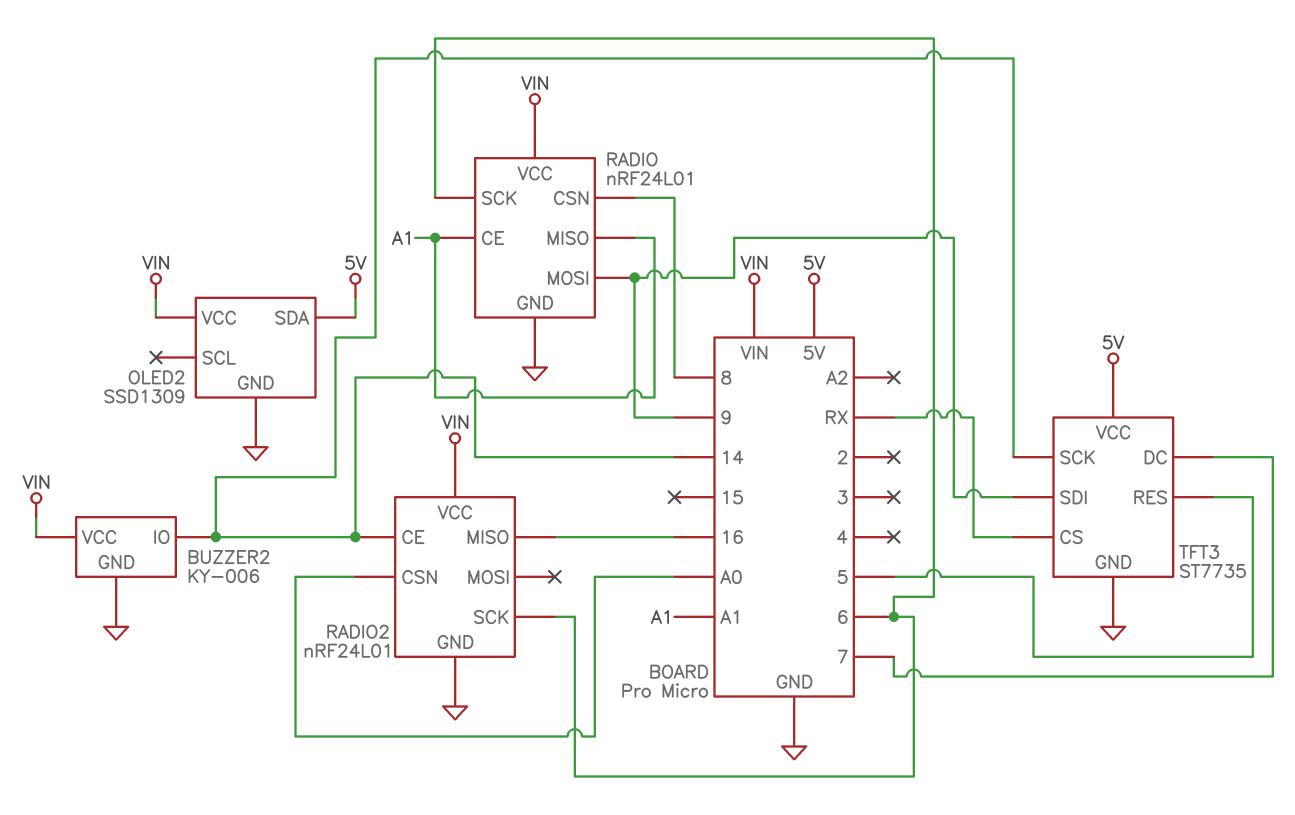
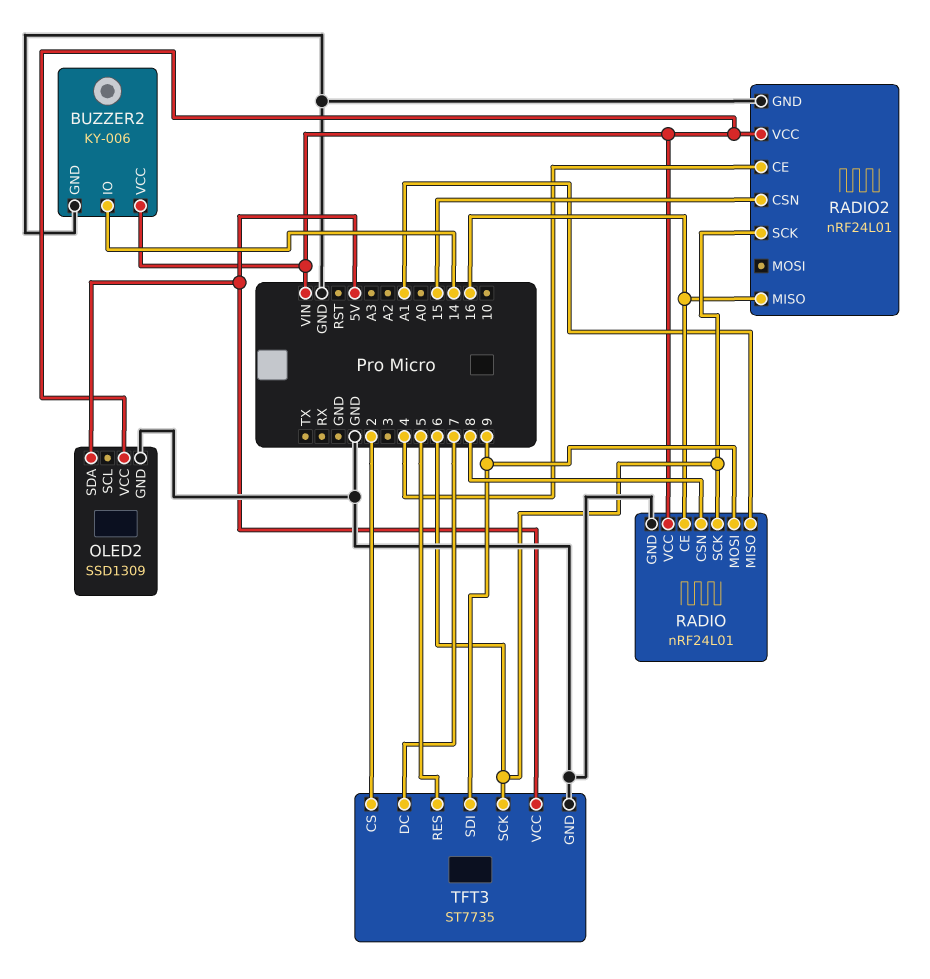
RADIO pin CE: A1 -> 16
RADIO2 pin CE: 14 -> 4
RADIO2 pin CSN: A0 -> 15
TFT3 pin CS: RX -> 2
TFT3 pin SCK: 14 -> 6

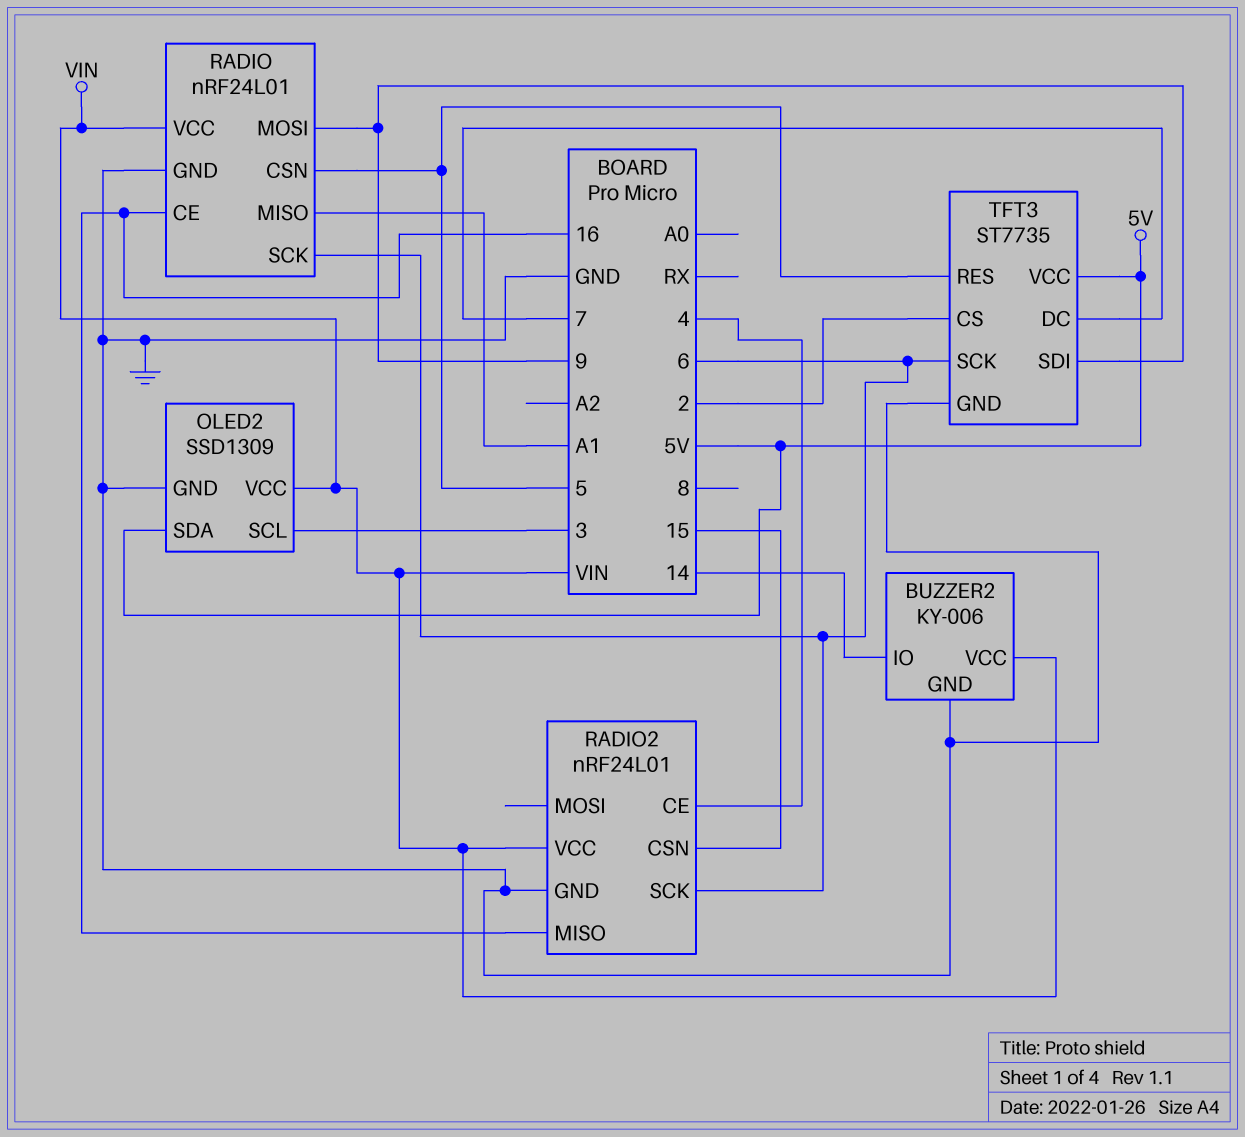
OLED2 pin SCL: none -> 3
RADIO pin CSN: 8 -> 5

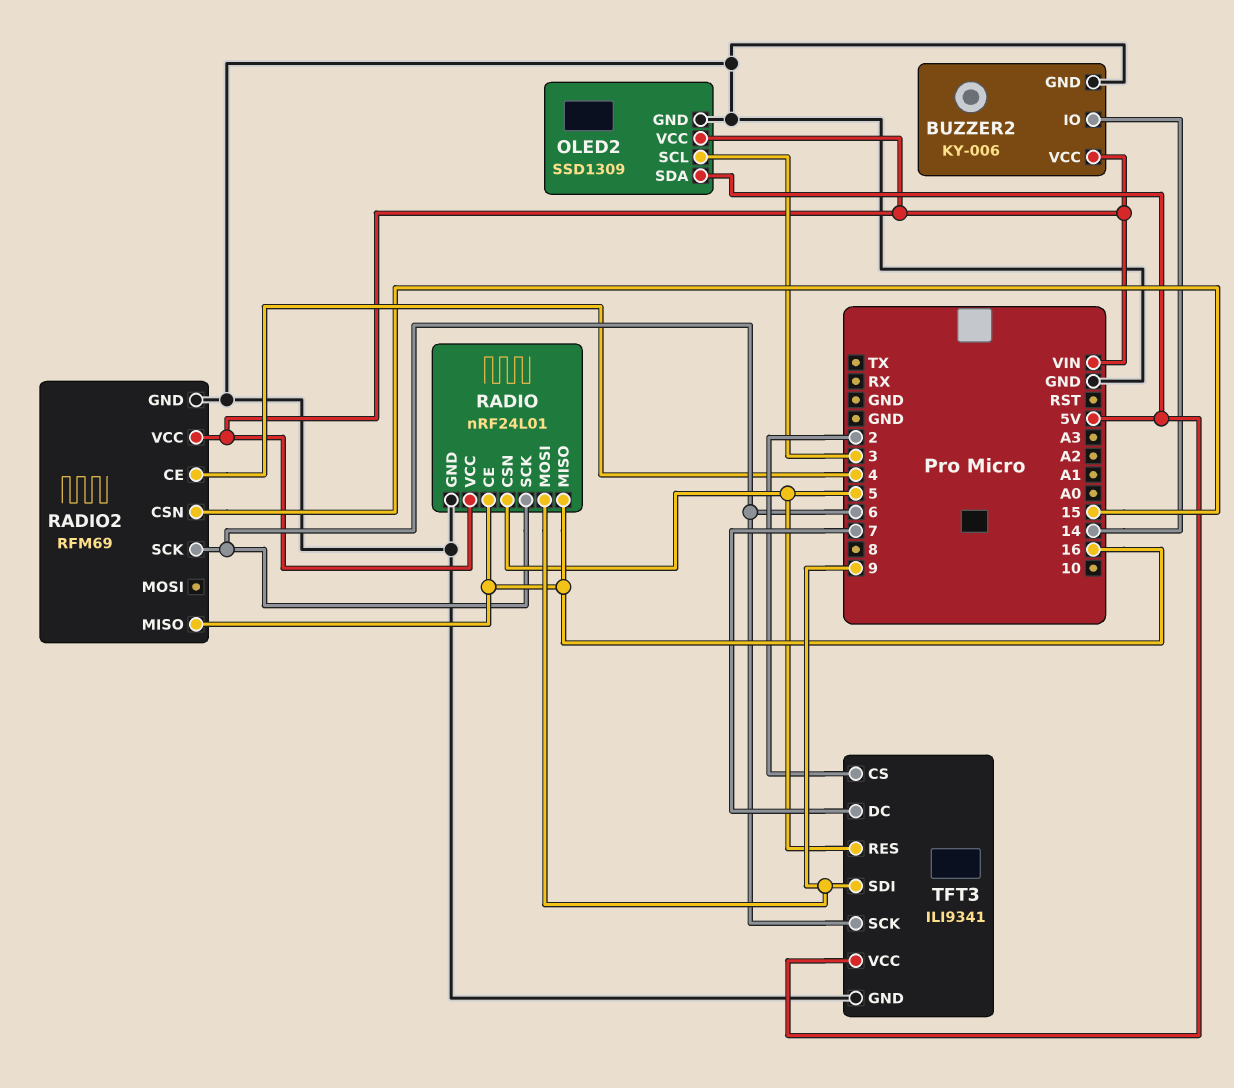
RADIO pin MISO: A1 -> 16
RADIO2: nRF24L01 -> RFM69
TFT3: ST7735 -> ILI9341

